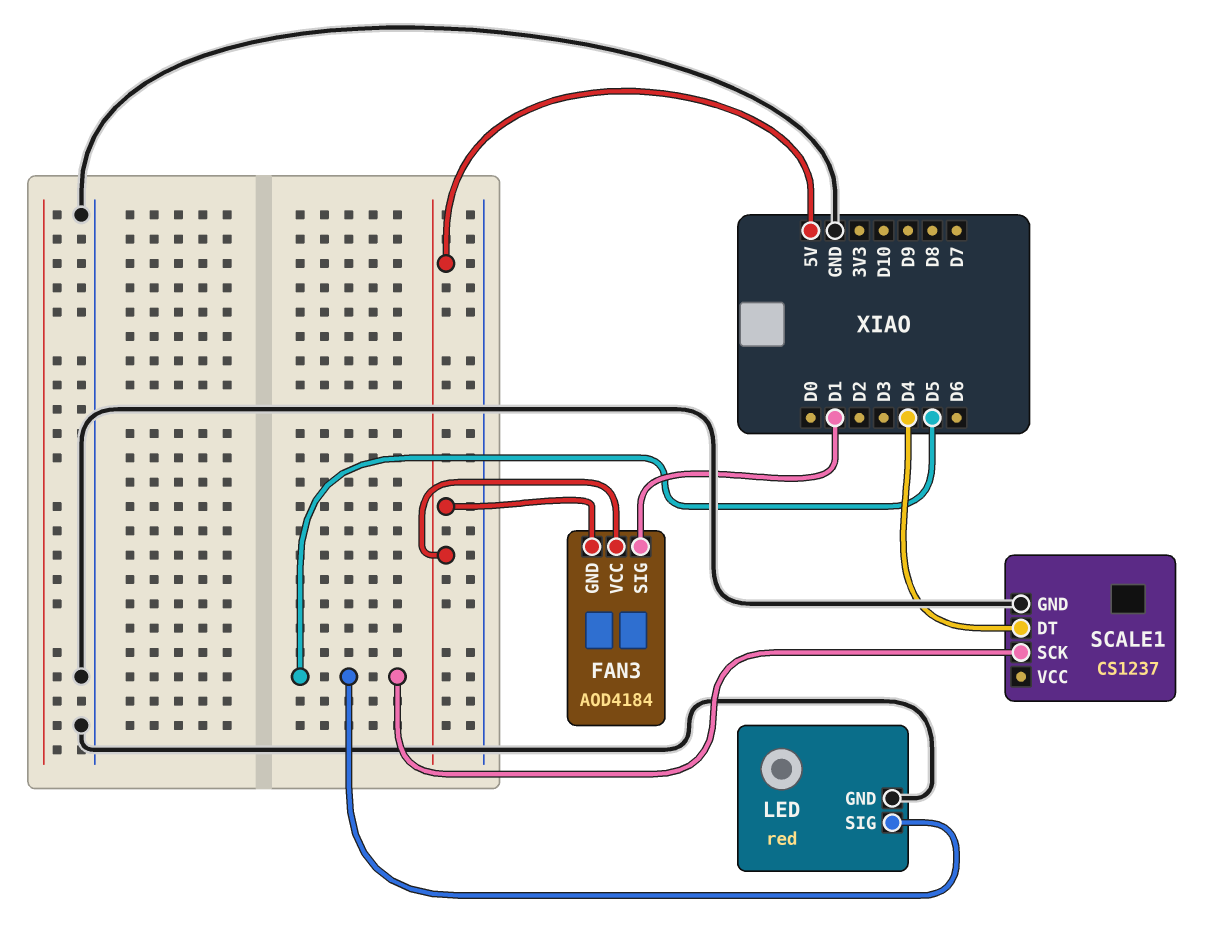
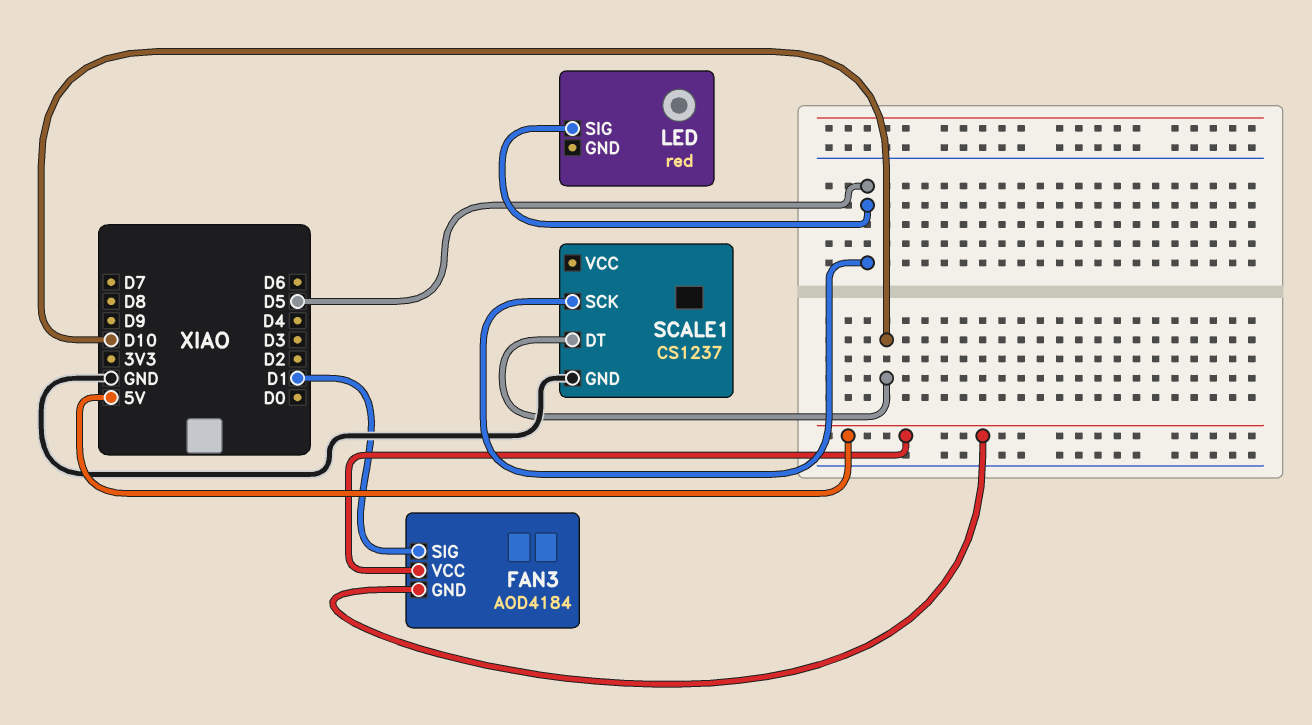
LED pin GND: GND -> none
SCALE1 pin DT: D4 -> D10

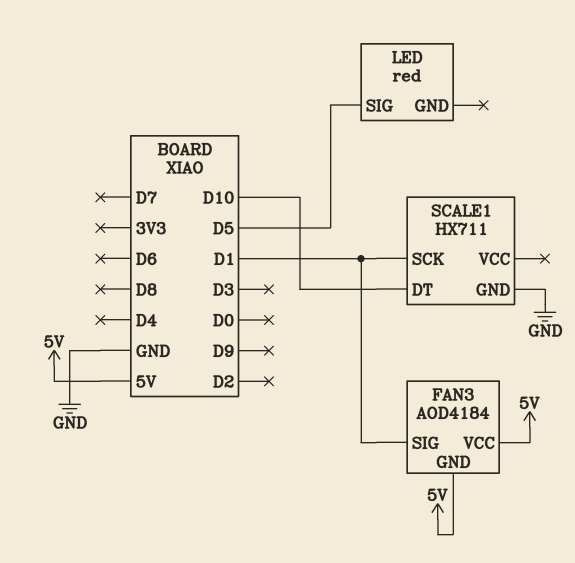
SCALE1: CS1237 -> HX711
SCALE1 pin SCK: D5 -> D1

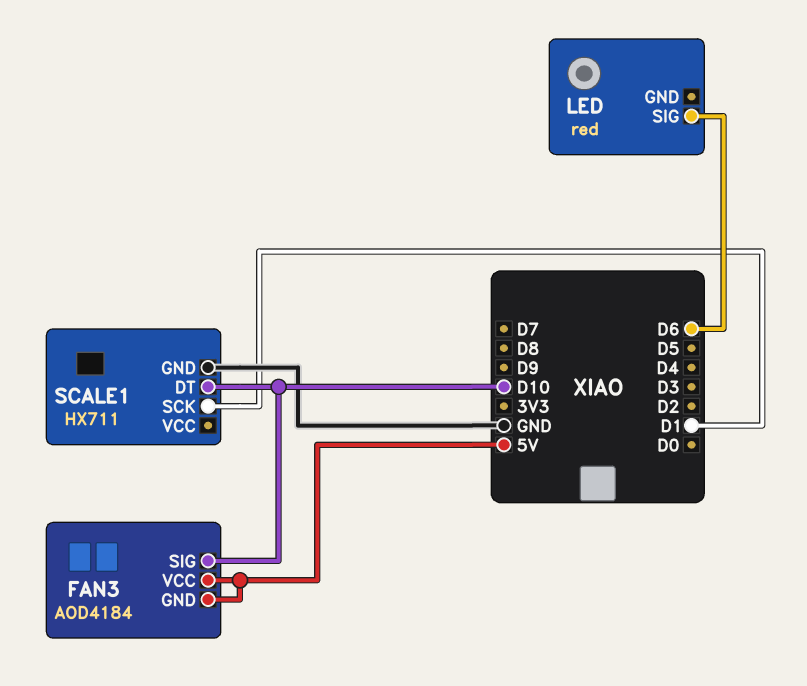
FAN3 pin SIG: D1 -> D10
LED pin SIG: D5 -> D6

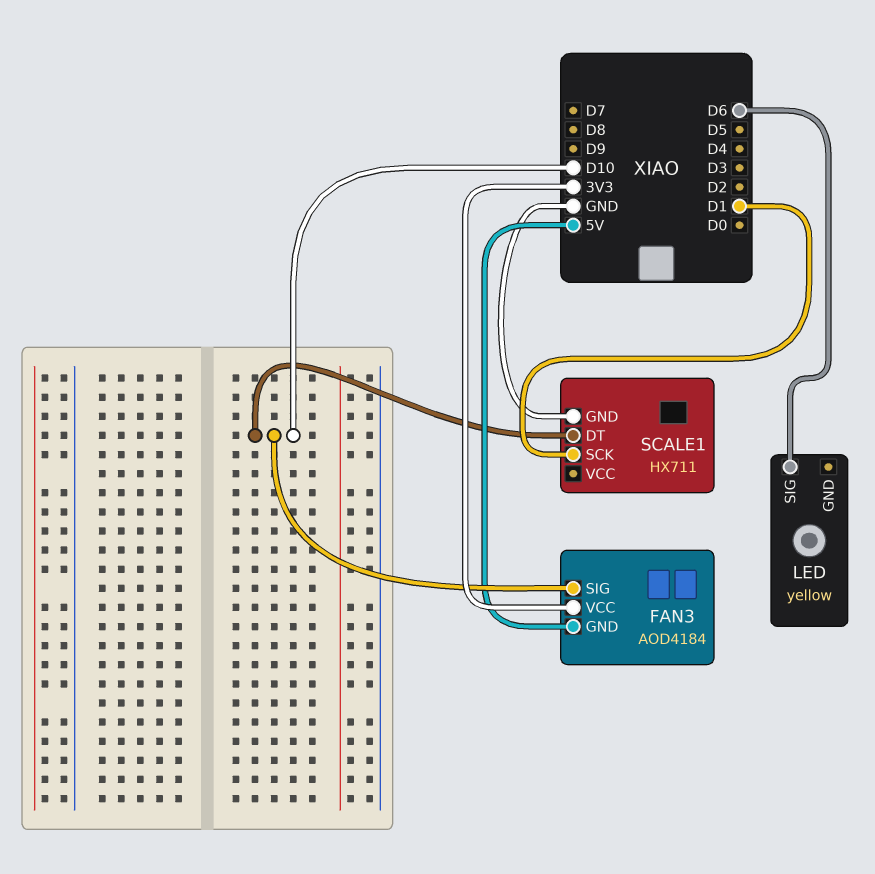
FAN3 pin VCC: 5V -> 3V3
LED: red -> yellow

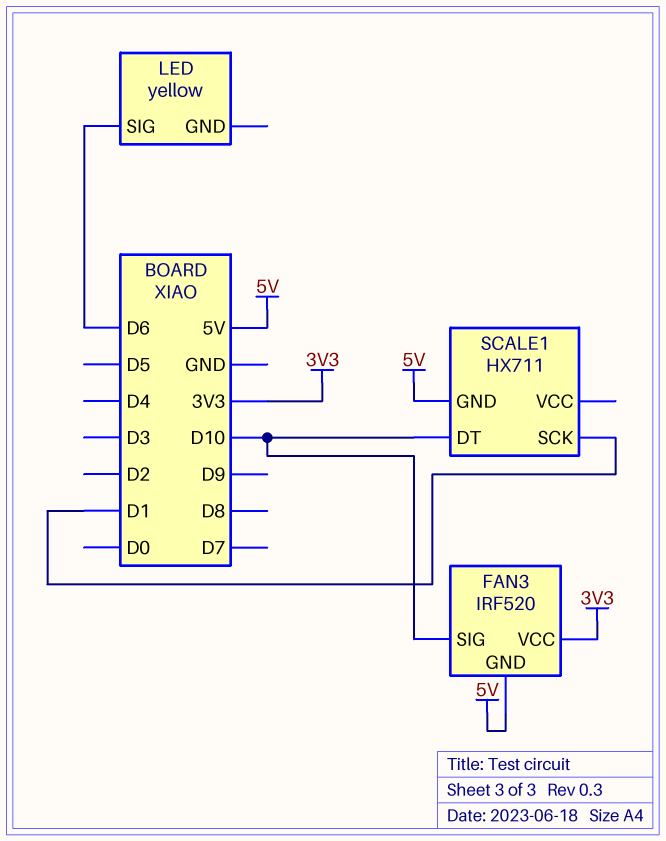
FAN3: AOD4184 -> IRF520
SCALE1 pin GND: GND -> 5V

